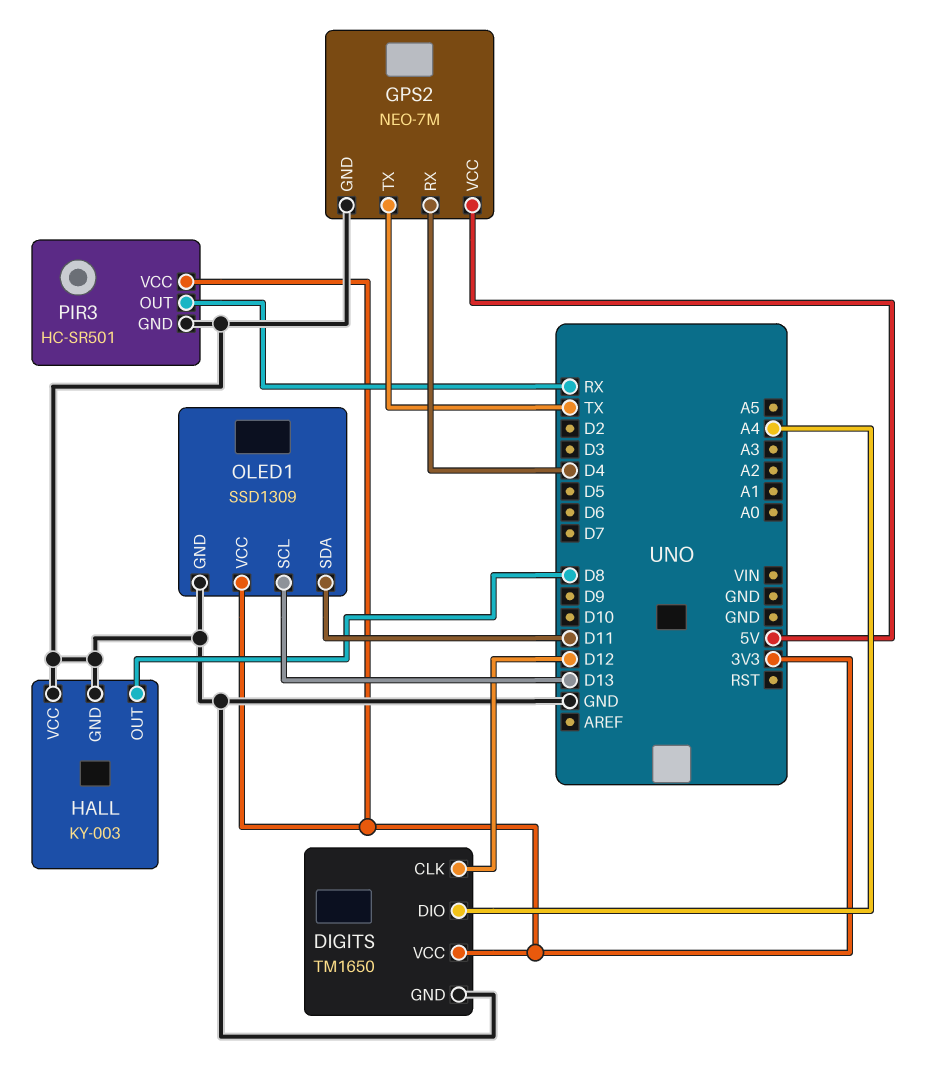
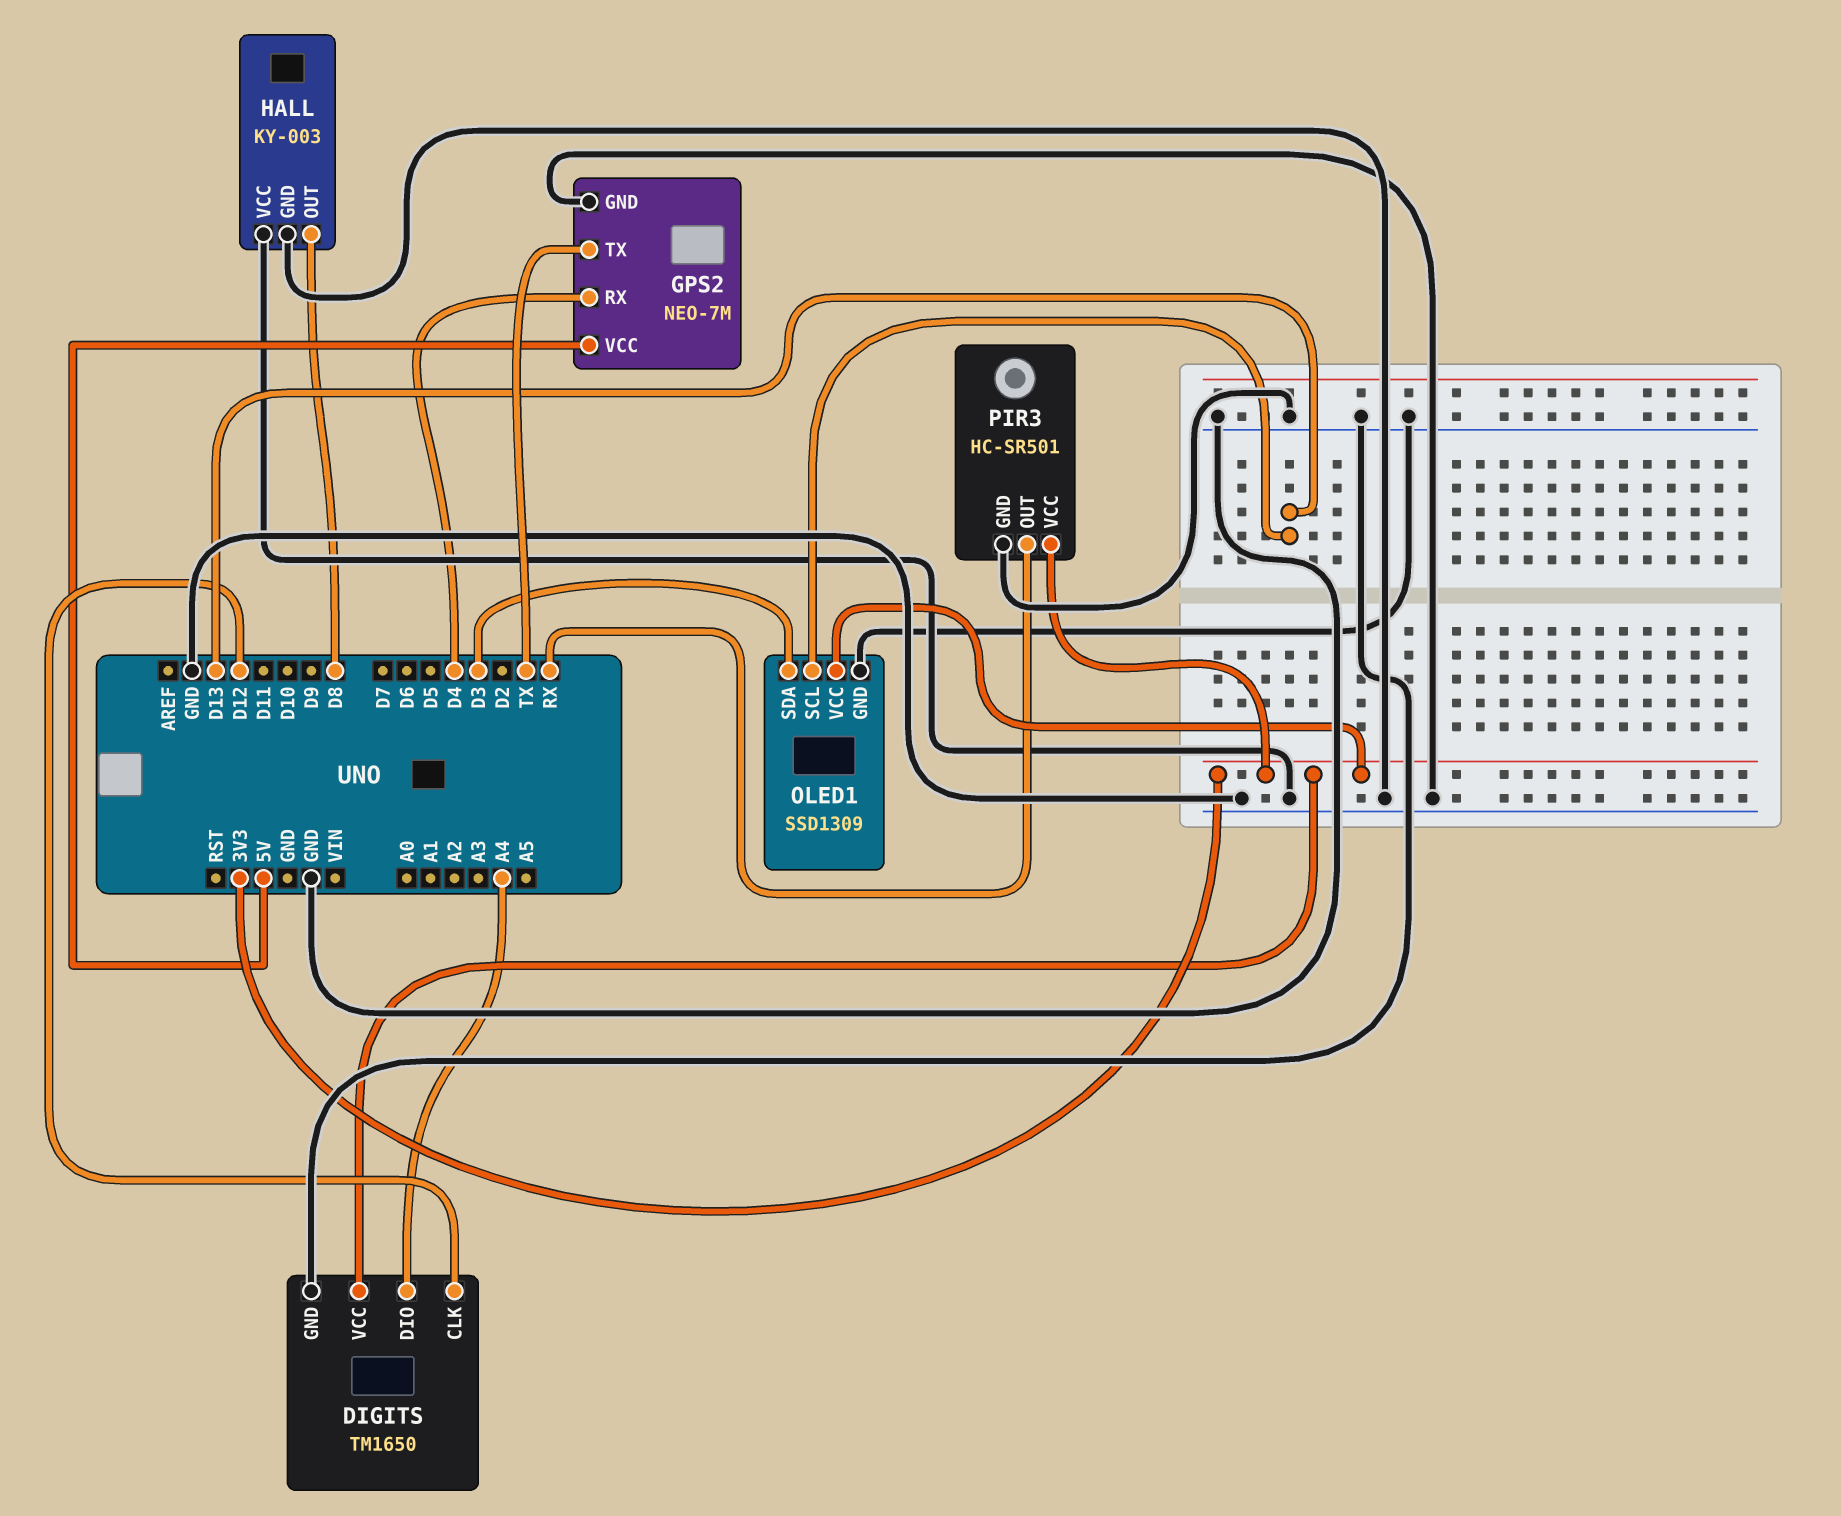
OLED1 pin SDA: D11 -> D3

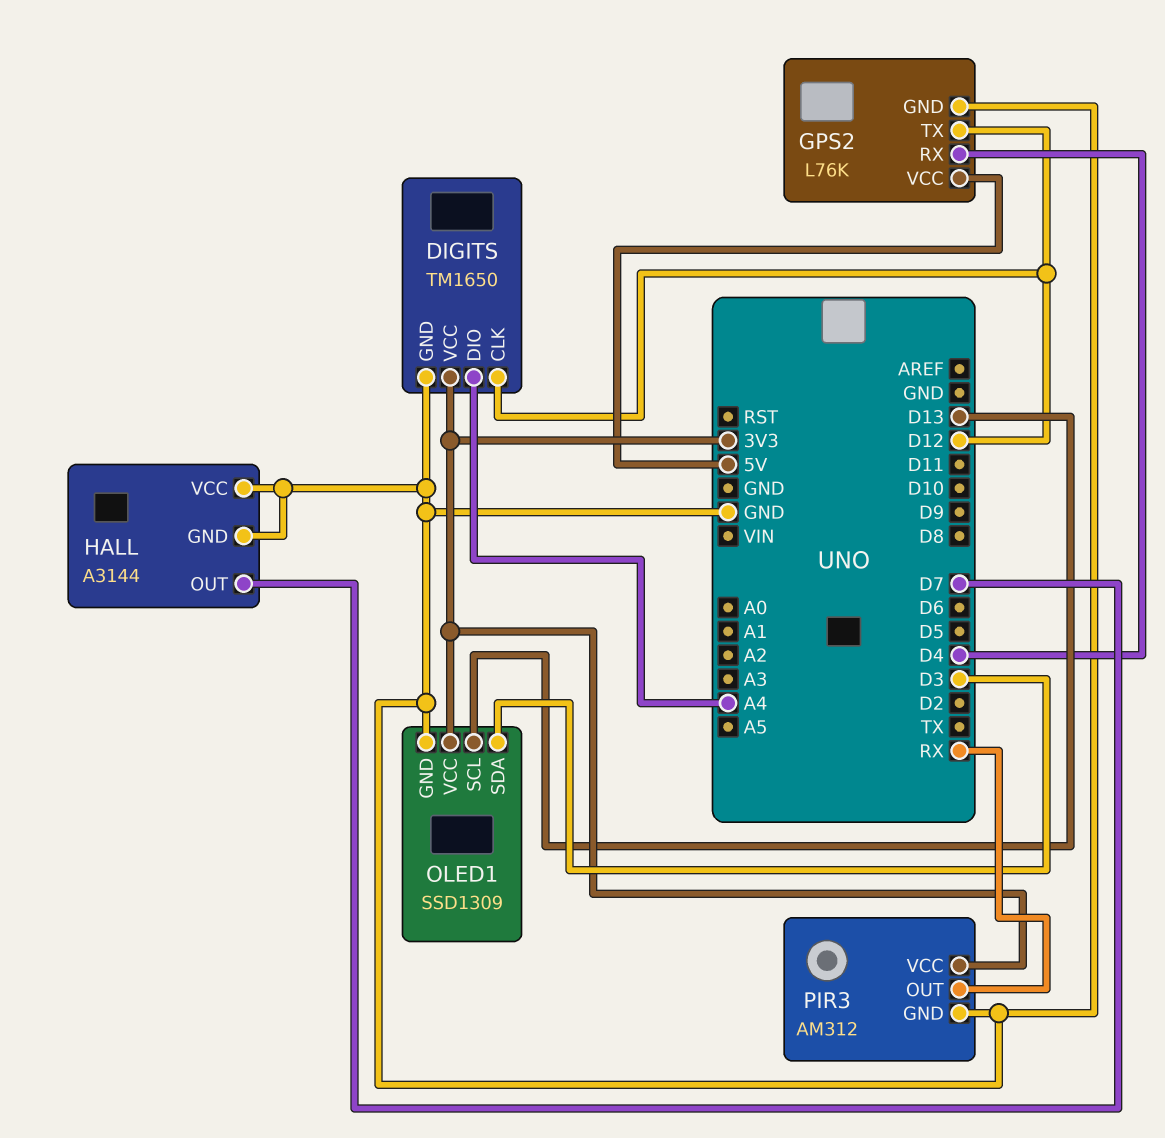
GPS2: NEO-7M -> L76K
GPS2 pin TX: TX -> D12
HALL: KY-003 -> A3144
HALL pin OUT: D8 -> D7
PIR3: HC-SR501 -> AM312

